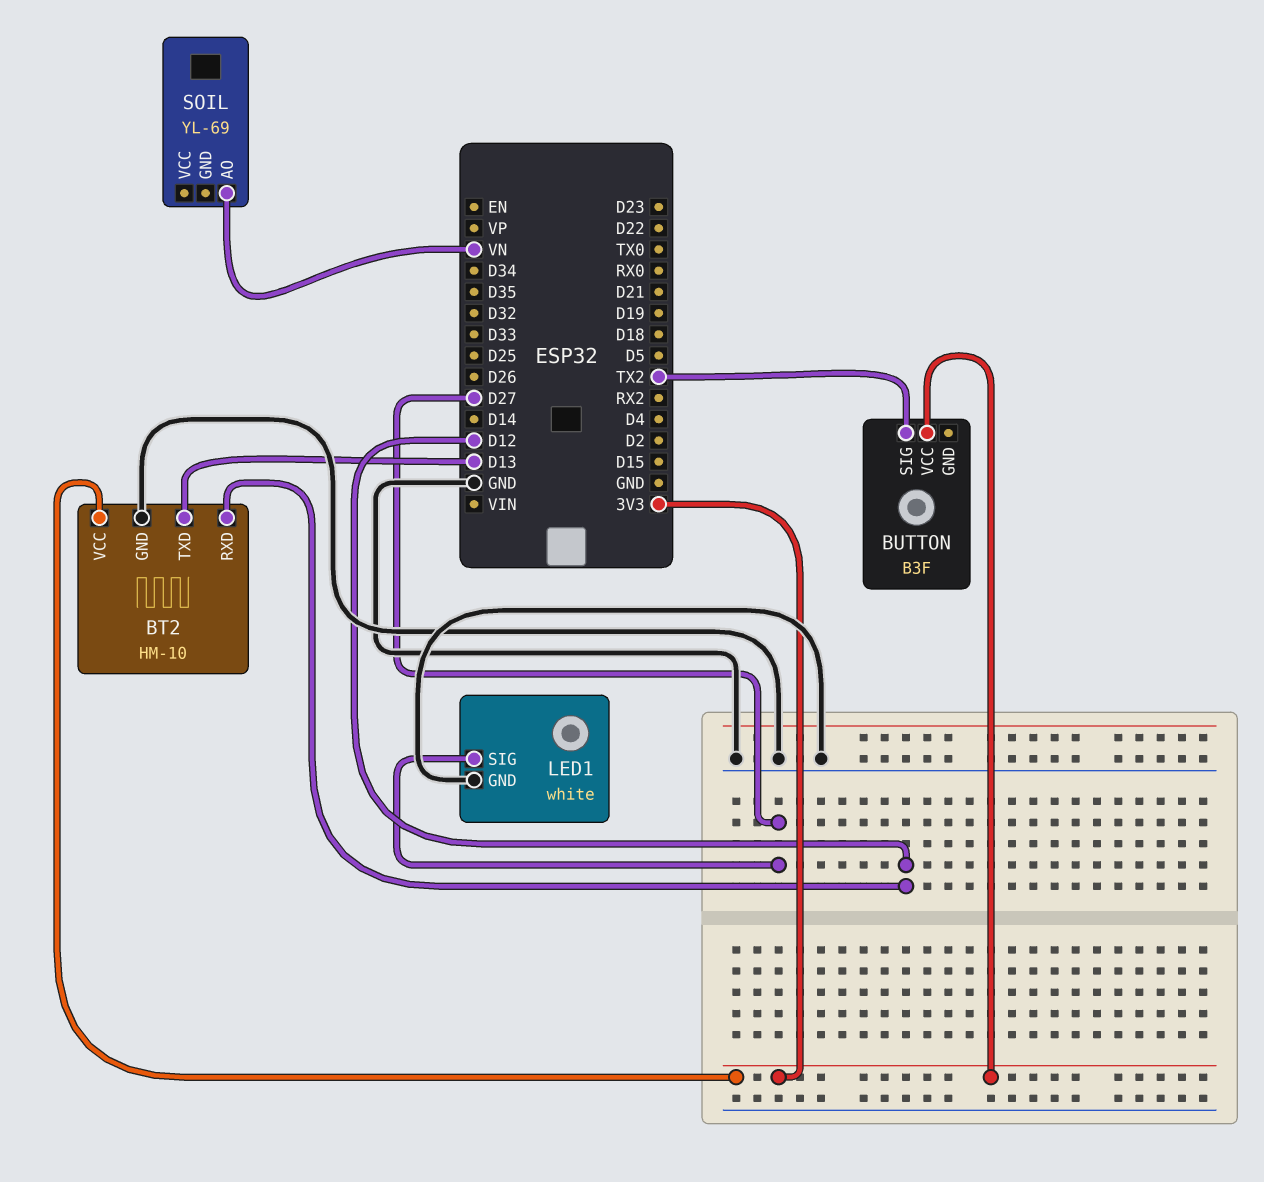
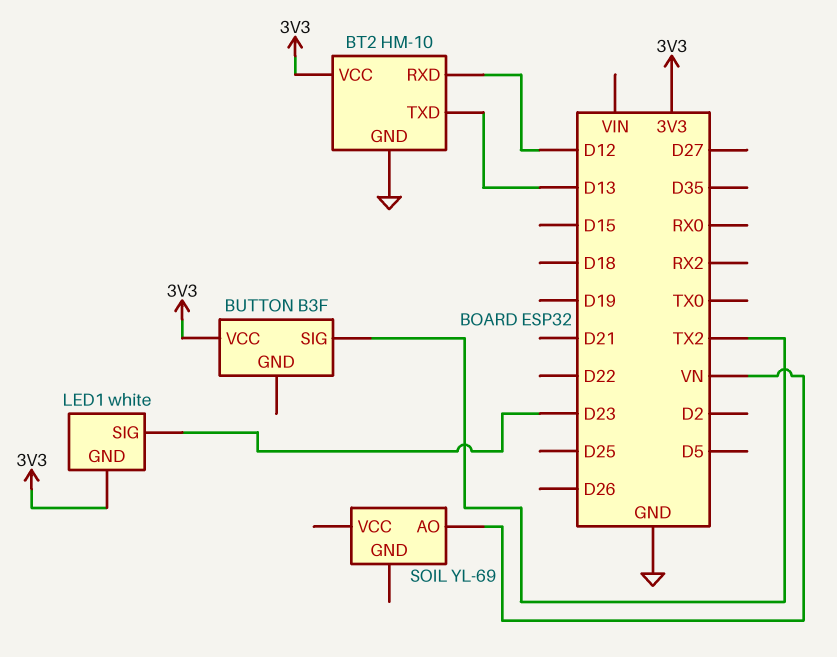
LED1 pin GND: GND -> 3V3
LED1 pin SIG: D27 -> D23

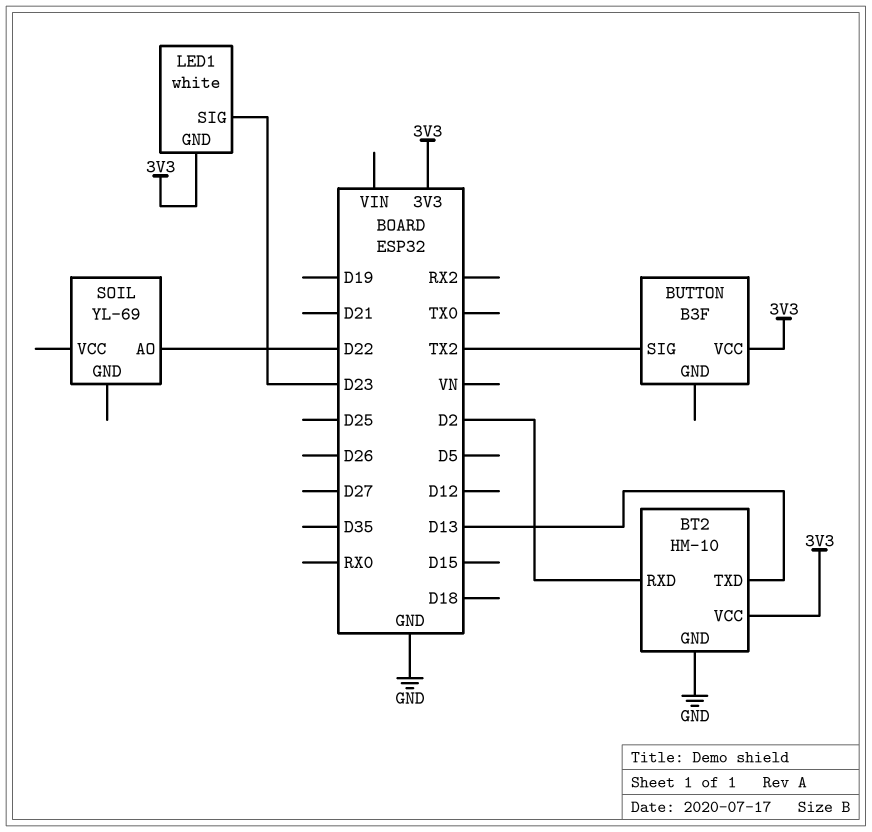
BT2 pin RXD: D12 -> D2
SOIL pin AO: VN -> D22

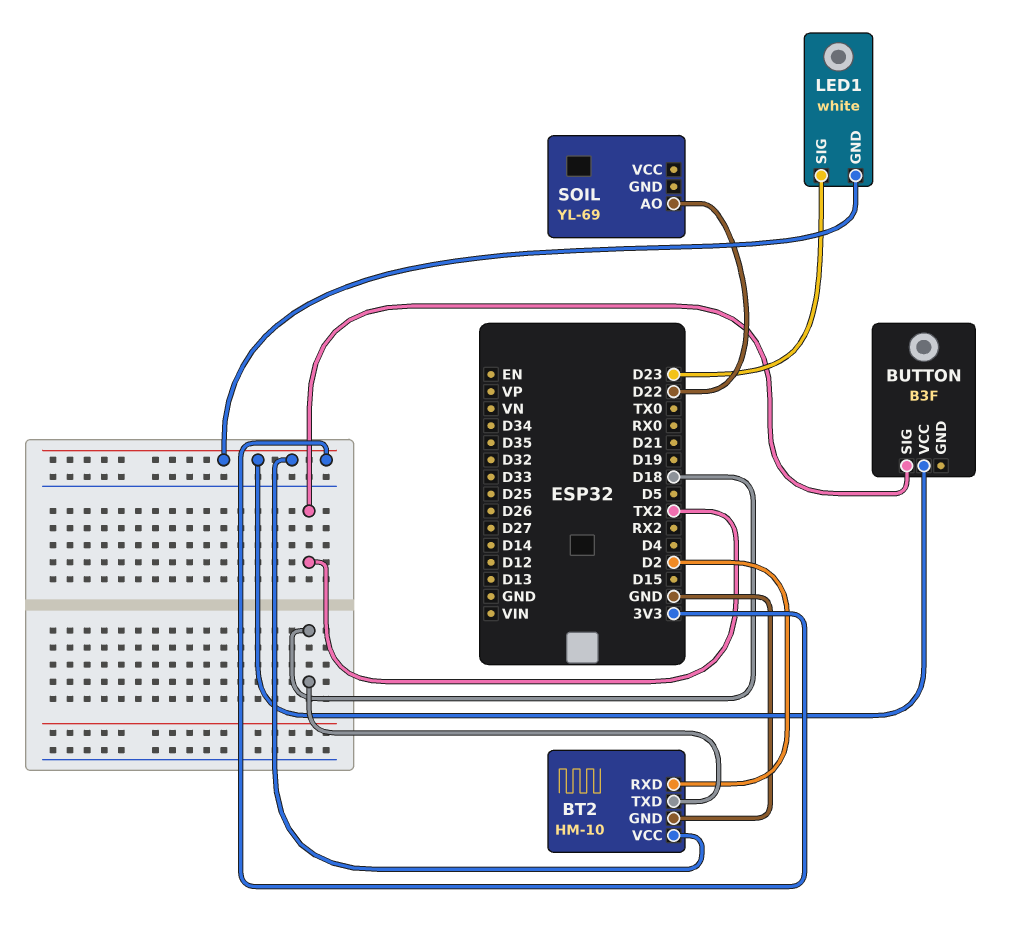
BT2 pin TXD: D13 -> D18

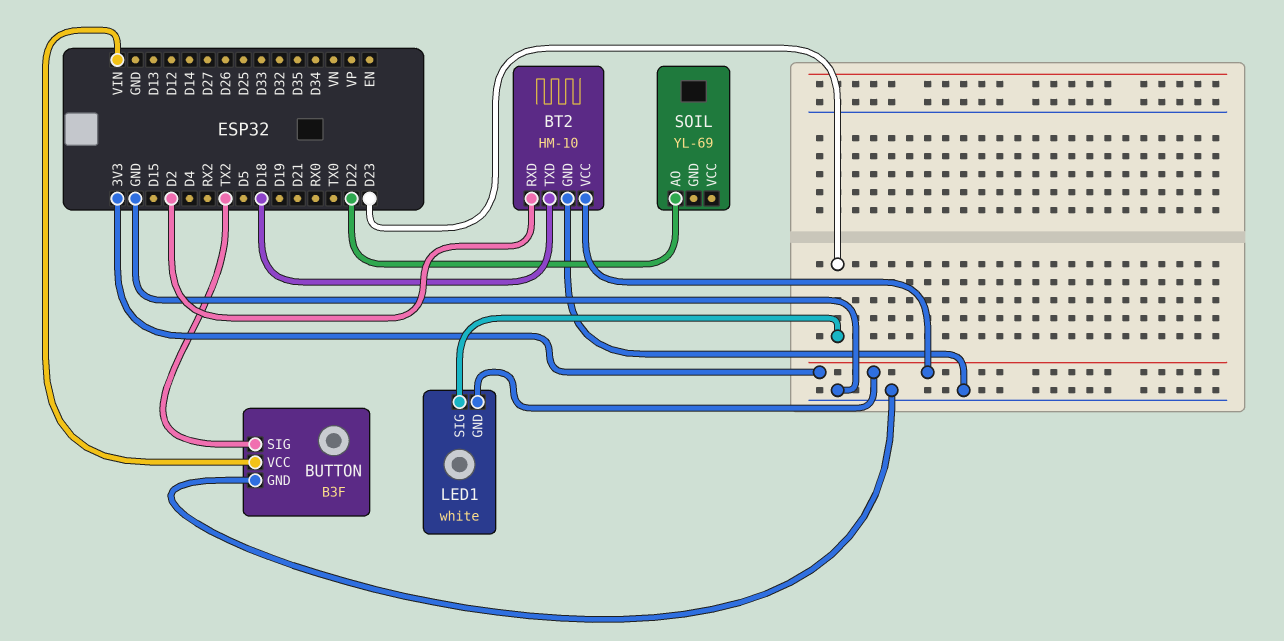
BUTTON pin GND: none -> GND
BUTTON pin VCC: 3V3 -> VIN

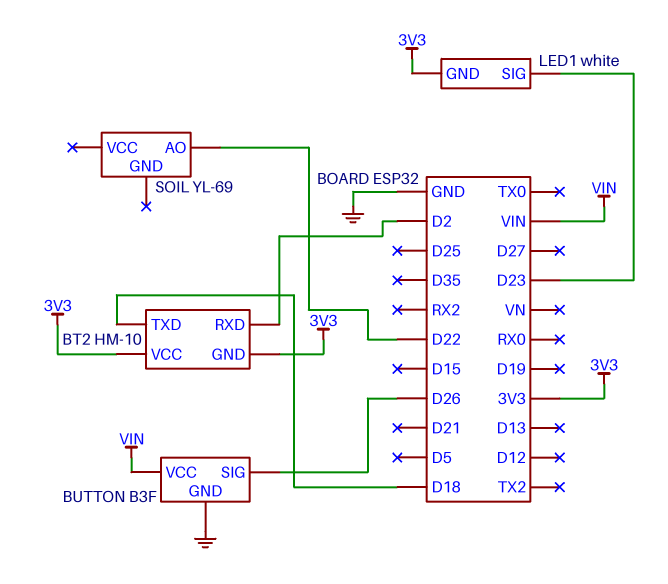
BT2 pin GND: GND -> 3V3
BUTTON pin SIG: TX2 -> D26

